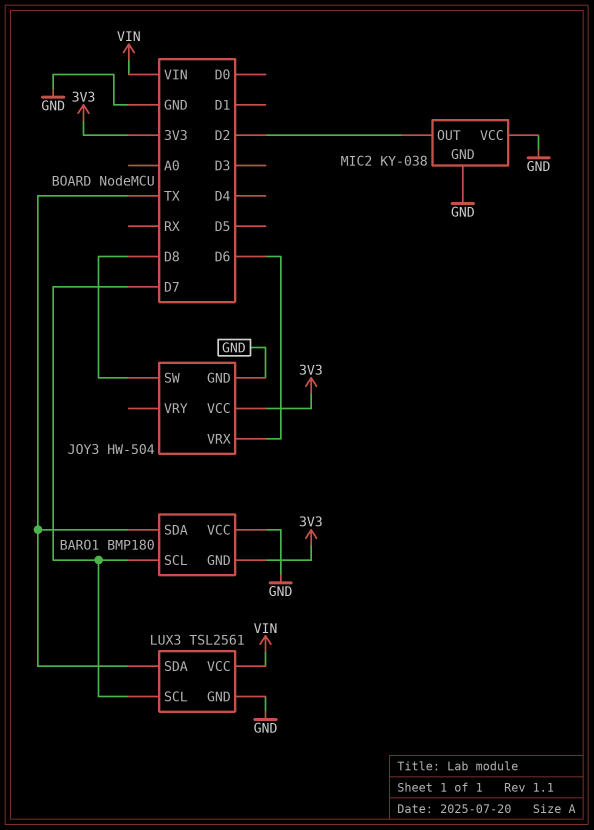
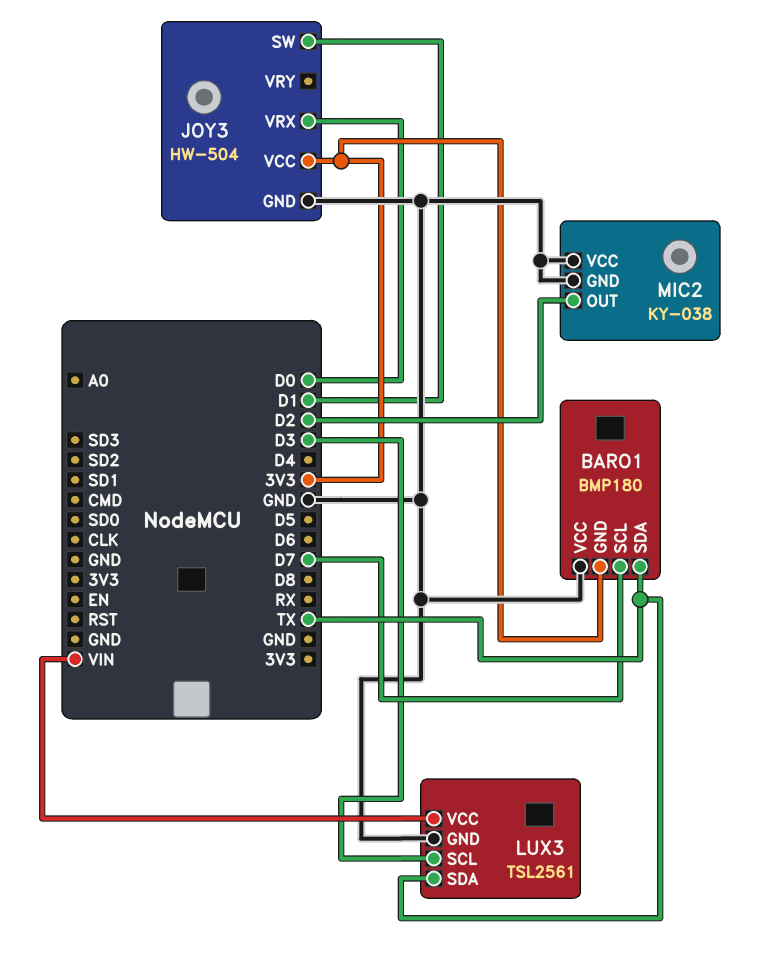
JOY3 pin SW: D8 -> D1
JOY3 pin VRX: D6 -> D0
LUX3 pin SCL: D7 -> D3

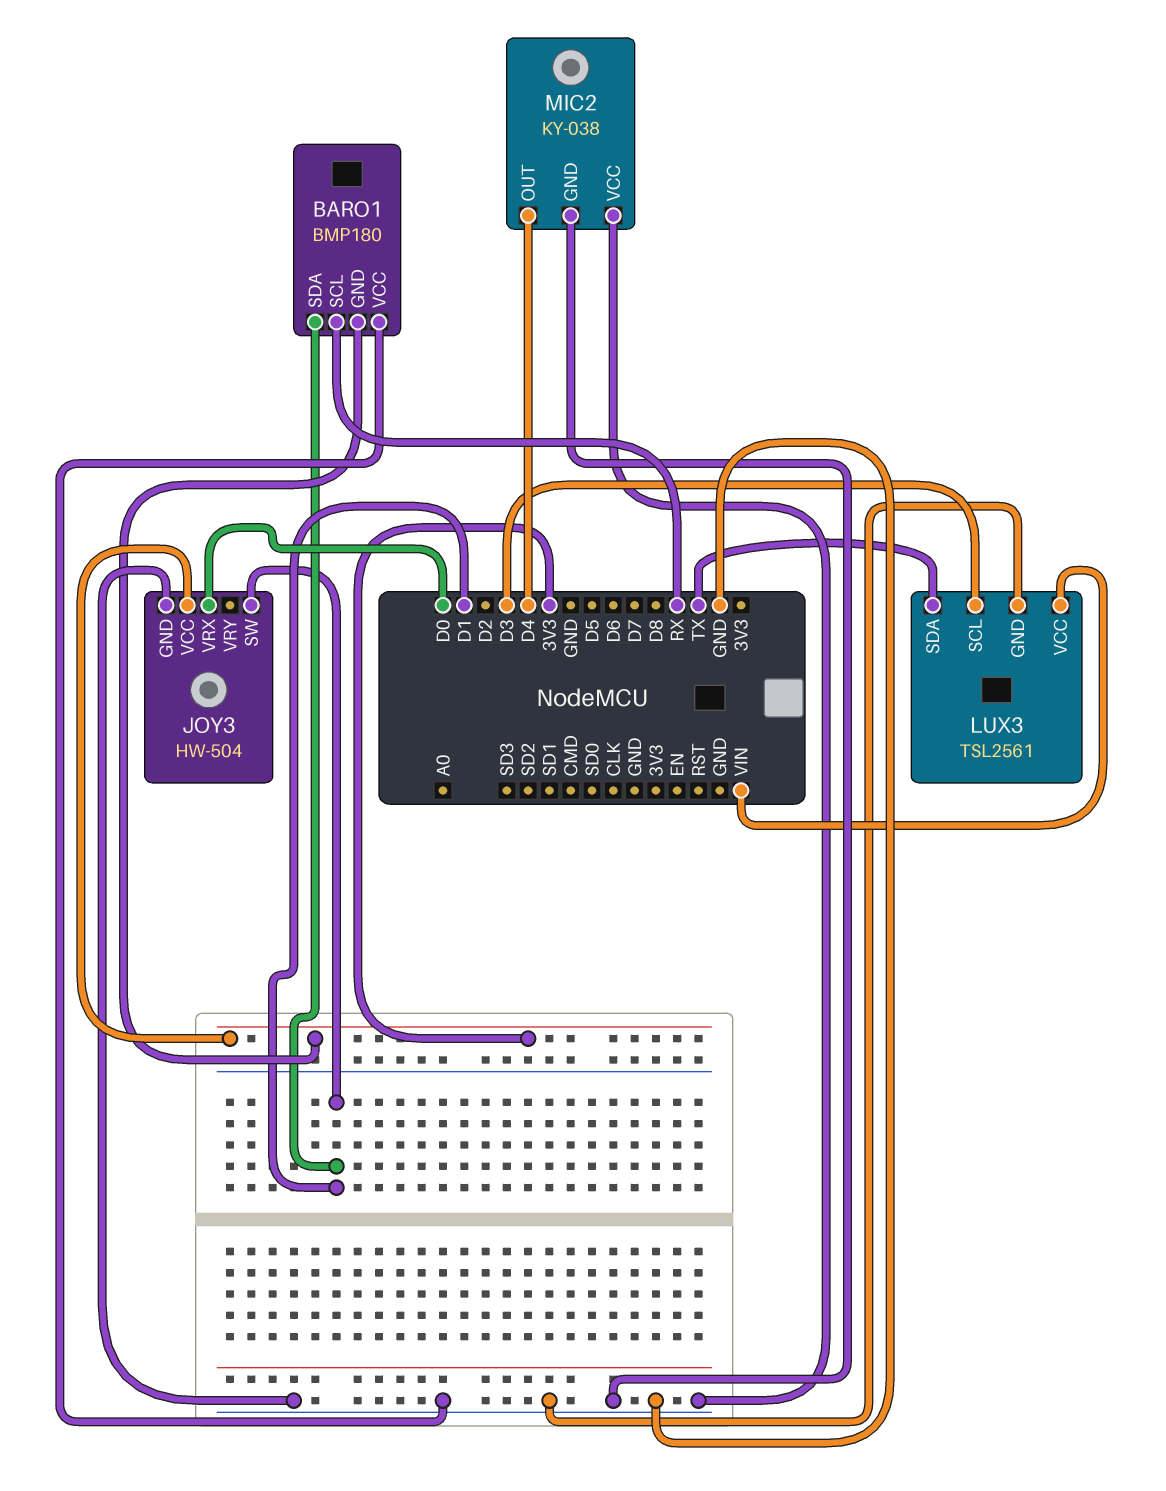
BARO1 pin SCL: D7 -> RX
BARO1 pin SDA: TX -> D1
MIC2 pin OUT: D2 -> D4

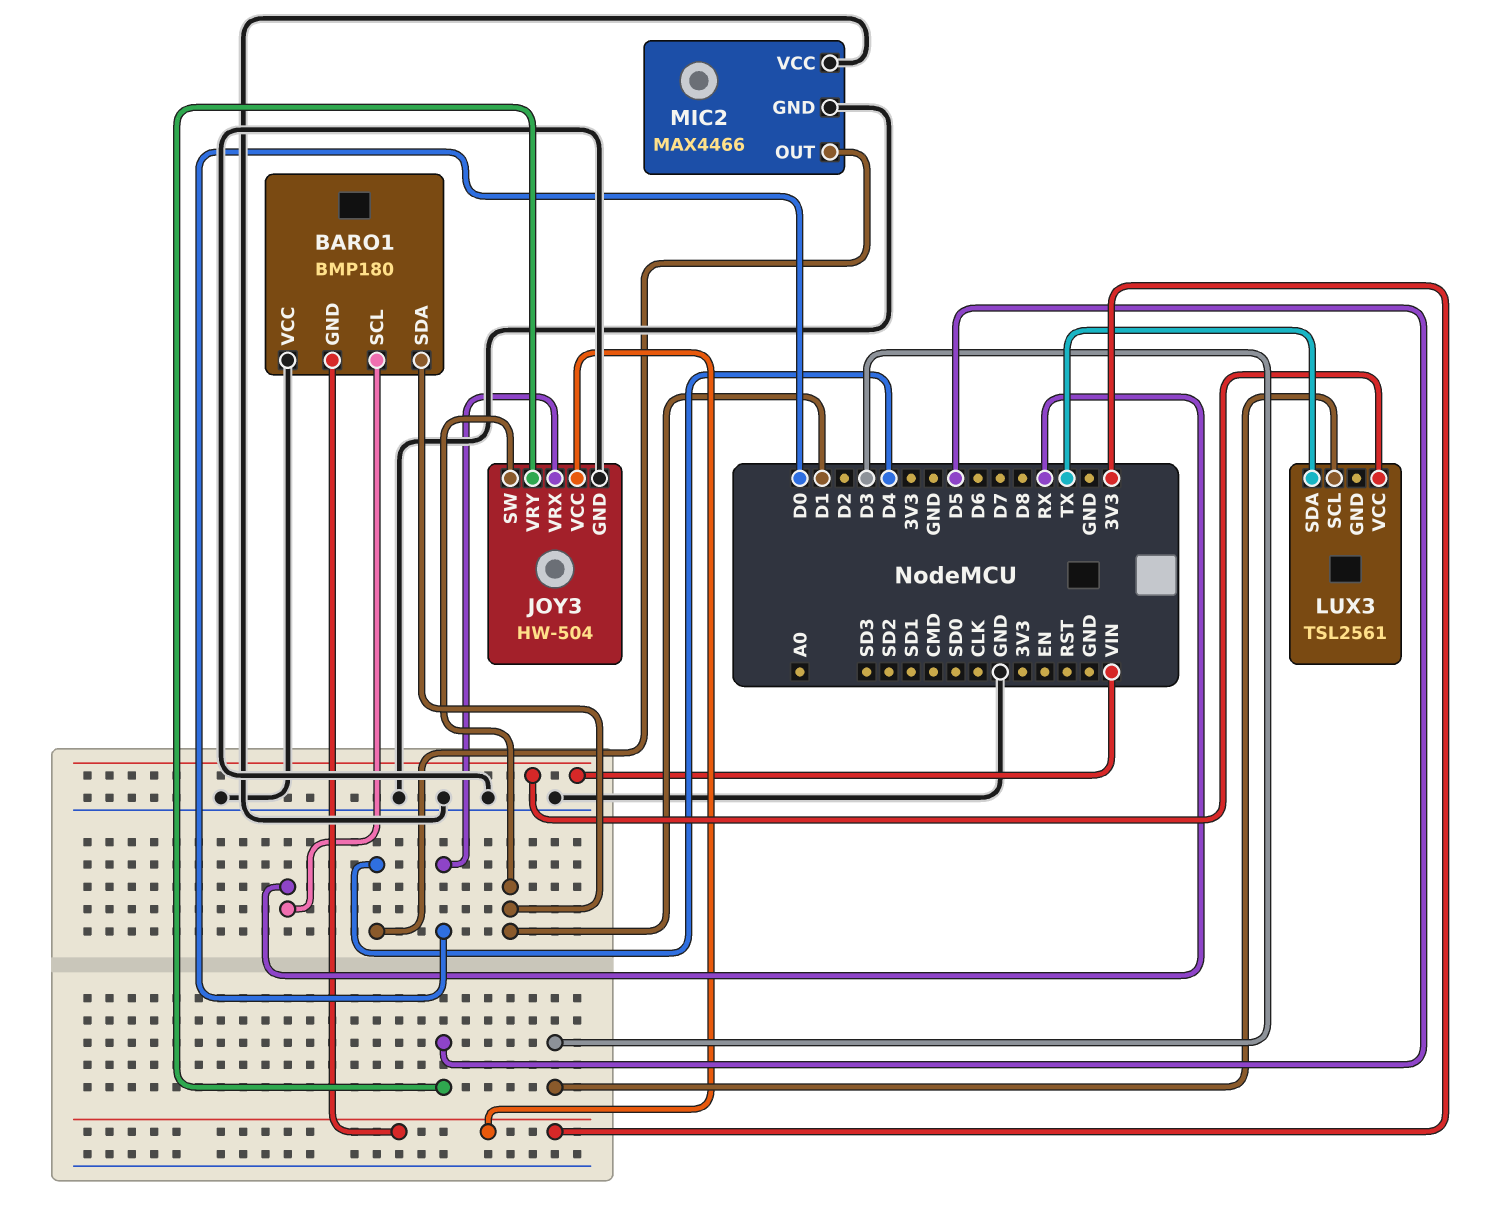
JOY3 pin VRY: none -> D5
LUX3 pin GND: GND -> none
MIC2: KY-038 -> MAX4466

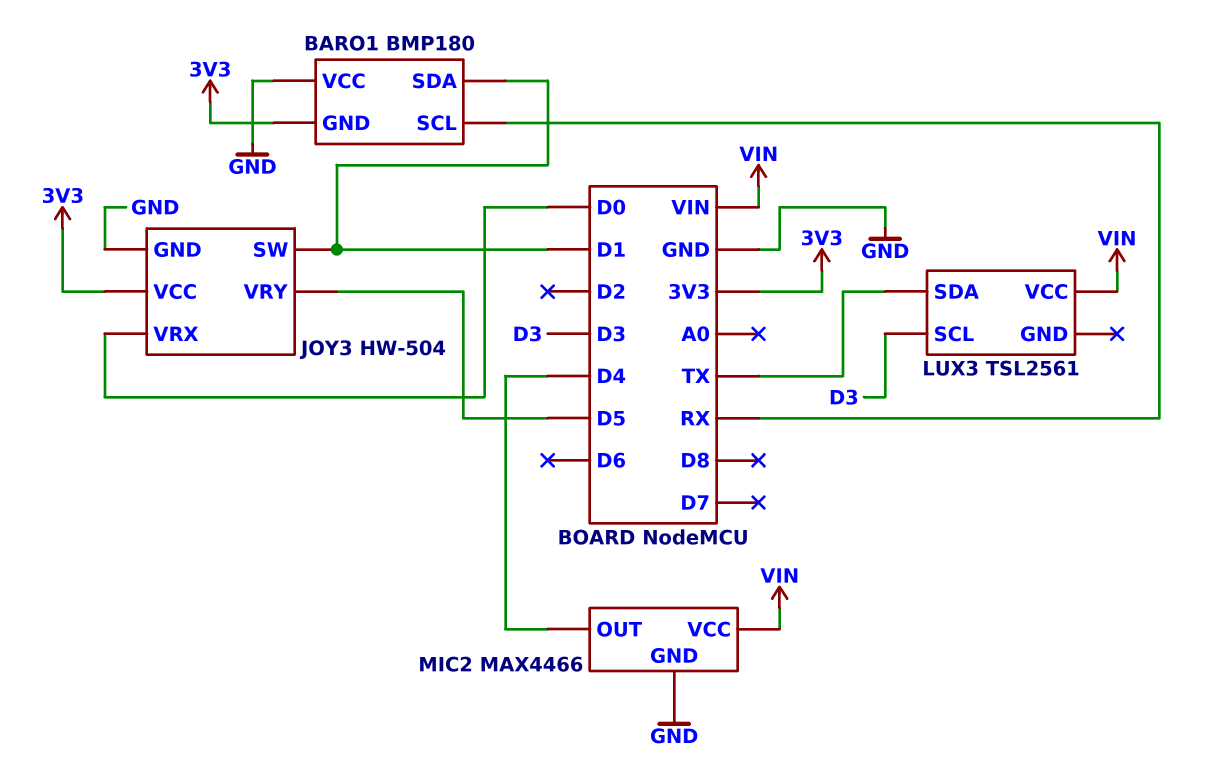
MIC2 pin VCC: GND -> VIN

